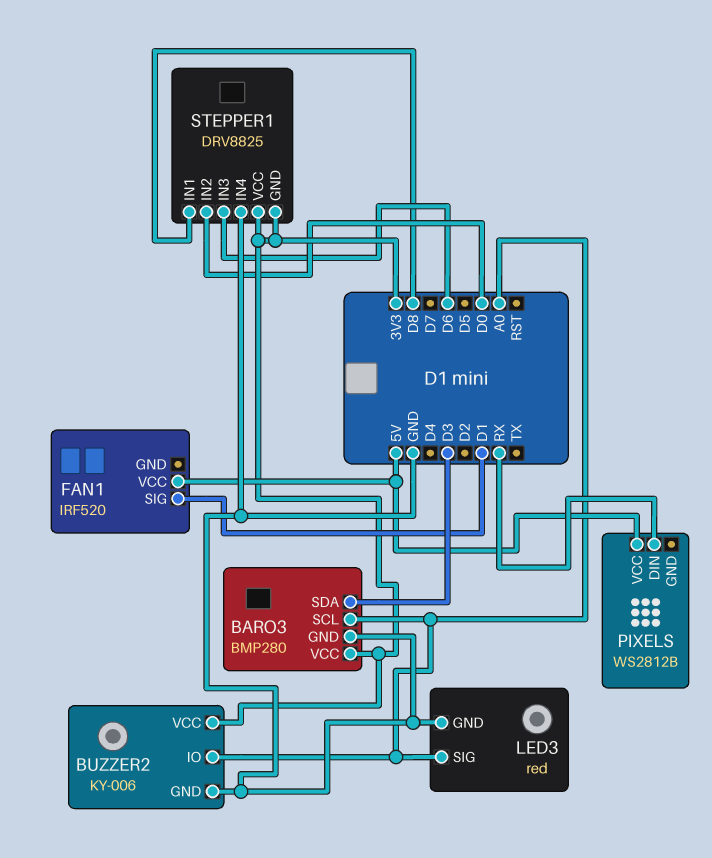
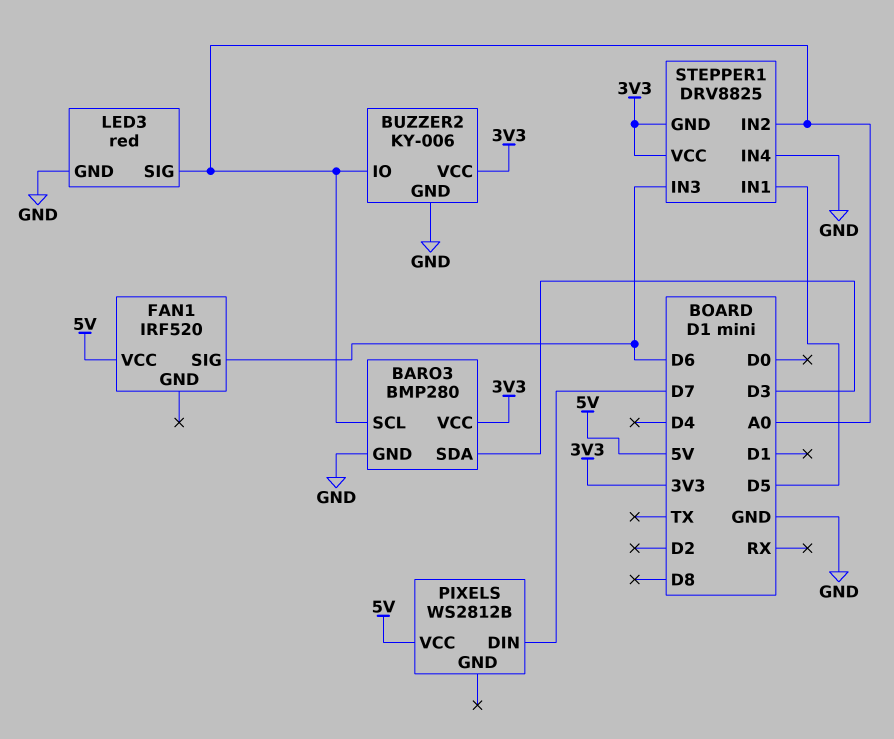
FAN1 pin SIG: D1 -> D6
PIXELS pin DIN: RX -> D7
STEPPER1 pin IN1: D8 -> D5
STEPPER1 pin IN2: D0 -> A0

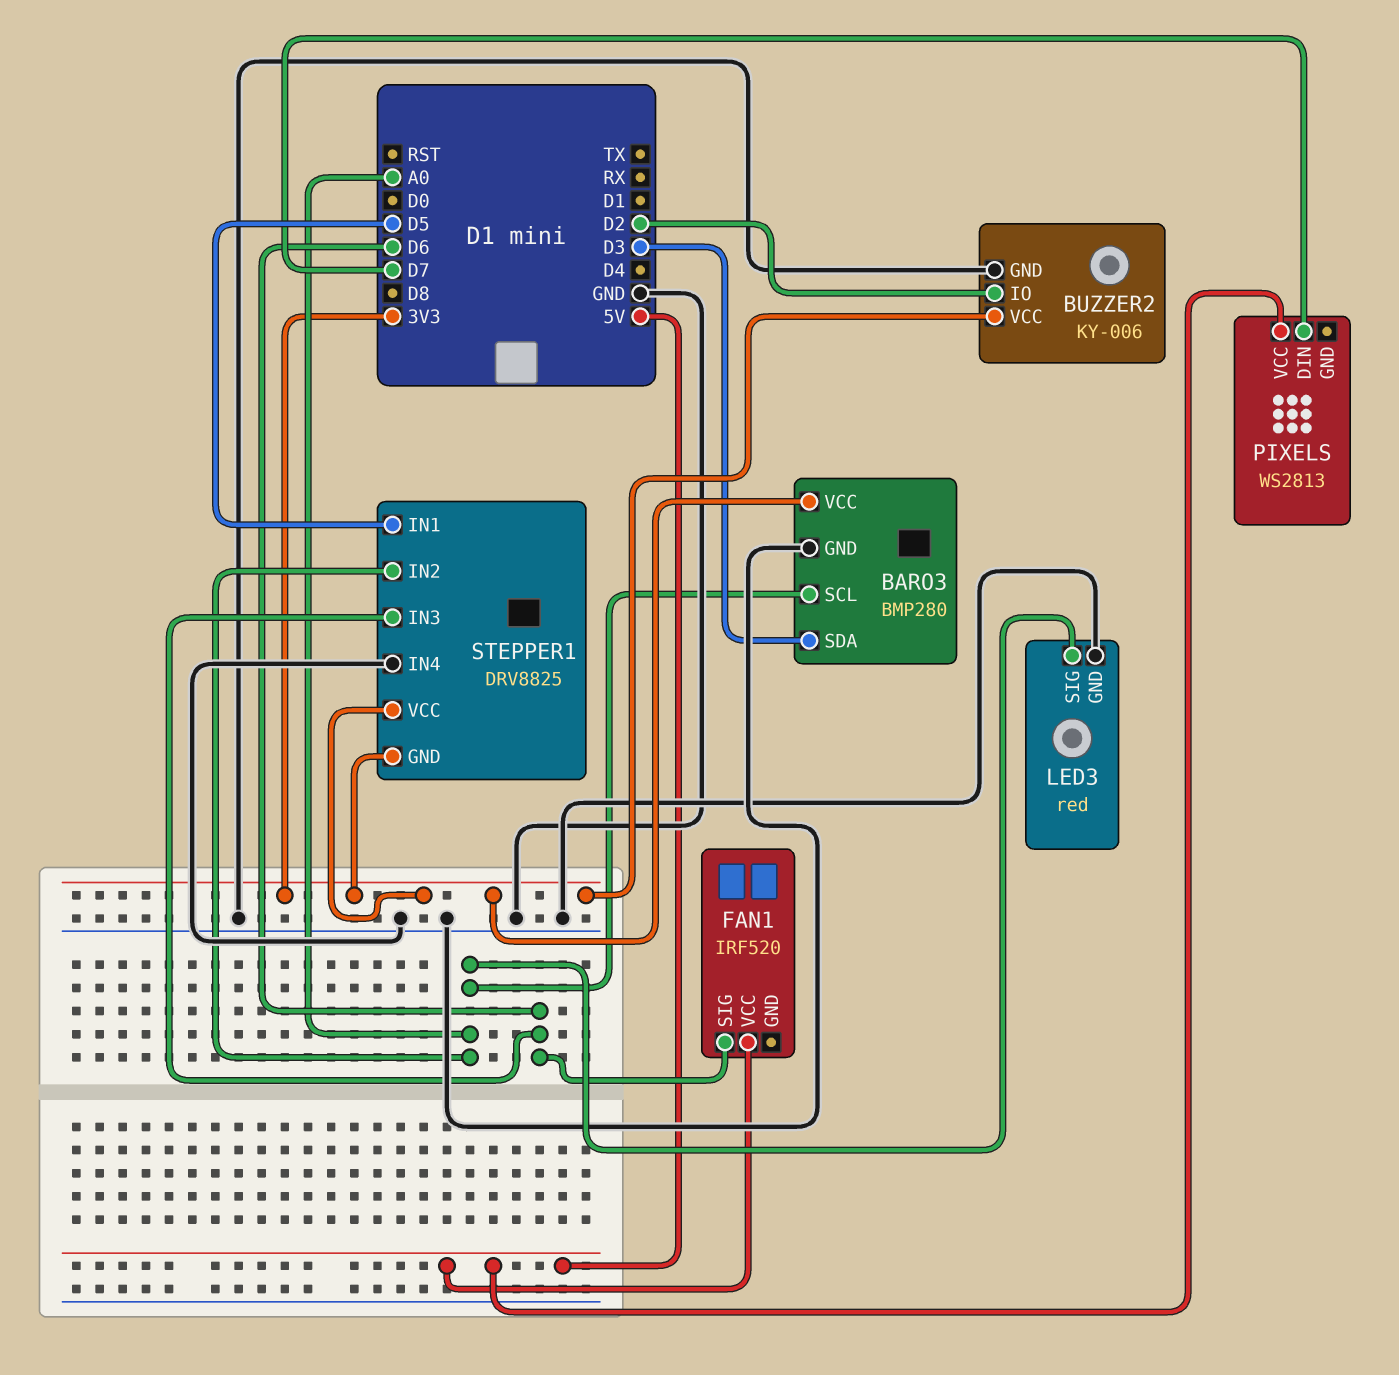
BUZZER2 pin IO: A0 -> D2
PIXELS: WS2812B -> WS2813

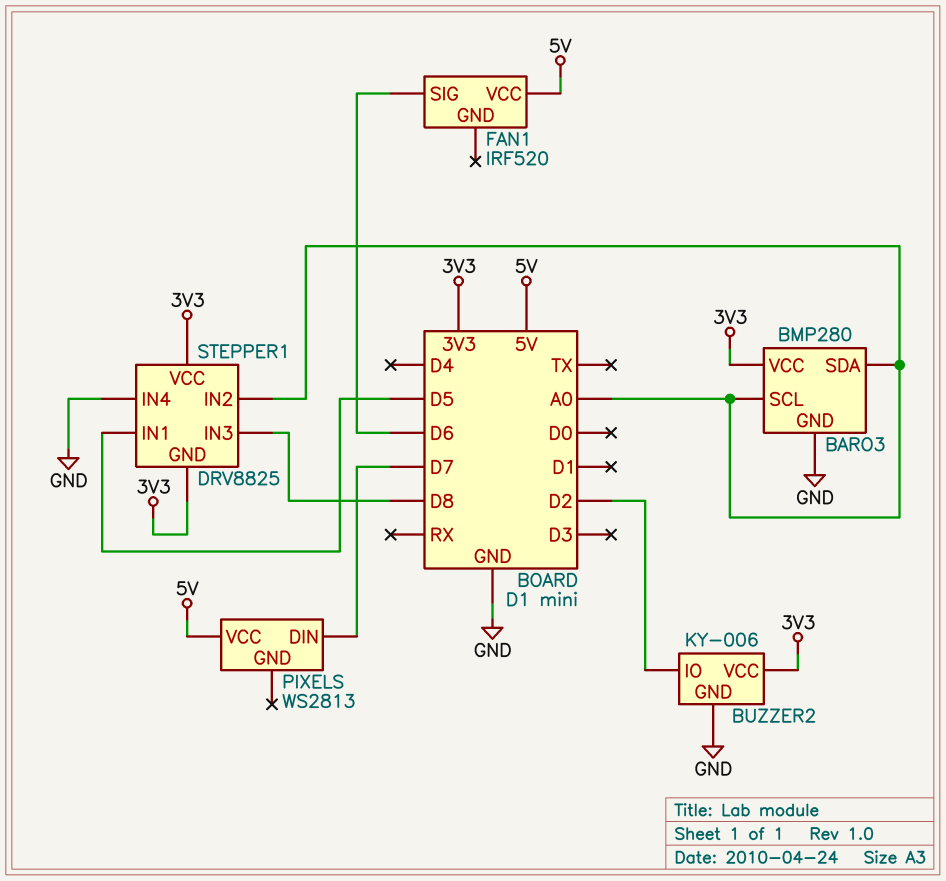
BARO3 pin SDA: D3 -> A0
LED3: red -> none
LED3 pin GND: GND -> none
LED3 pin SIG: A0 -> none
STEPPER1 pin IN3: D6 -> D8

